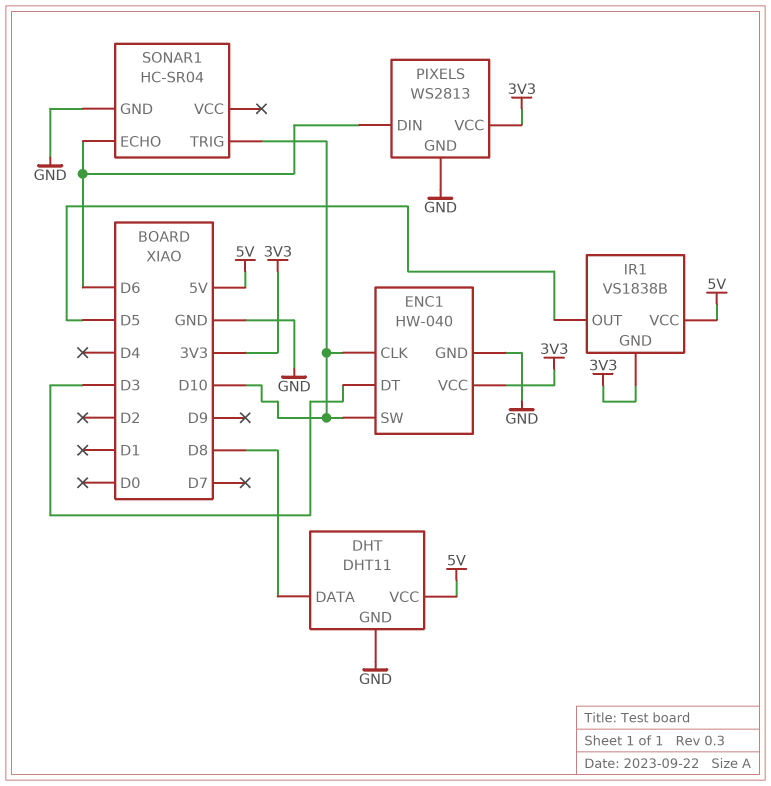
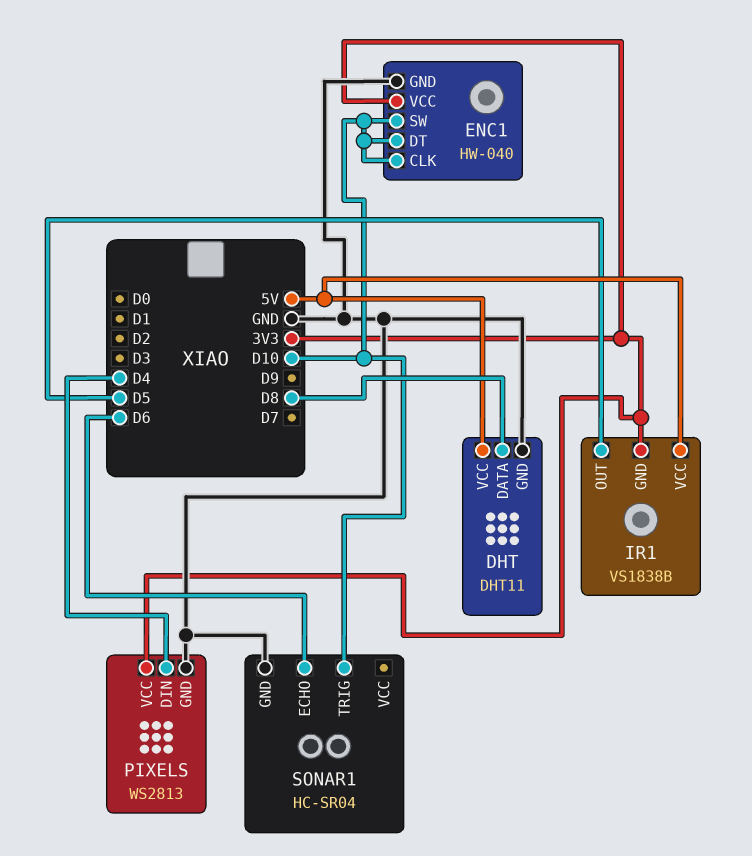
ENC1 pin DT: D3 -> D10
PIXELS pin DIN: D6 -> D4

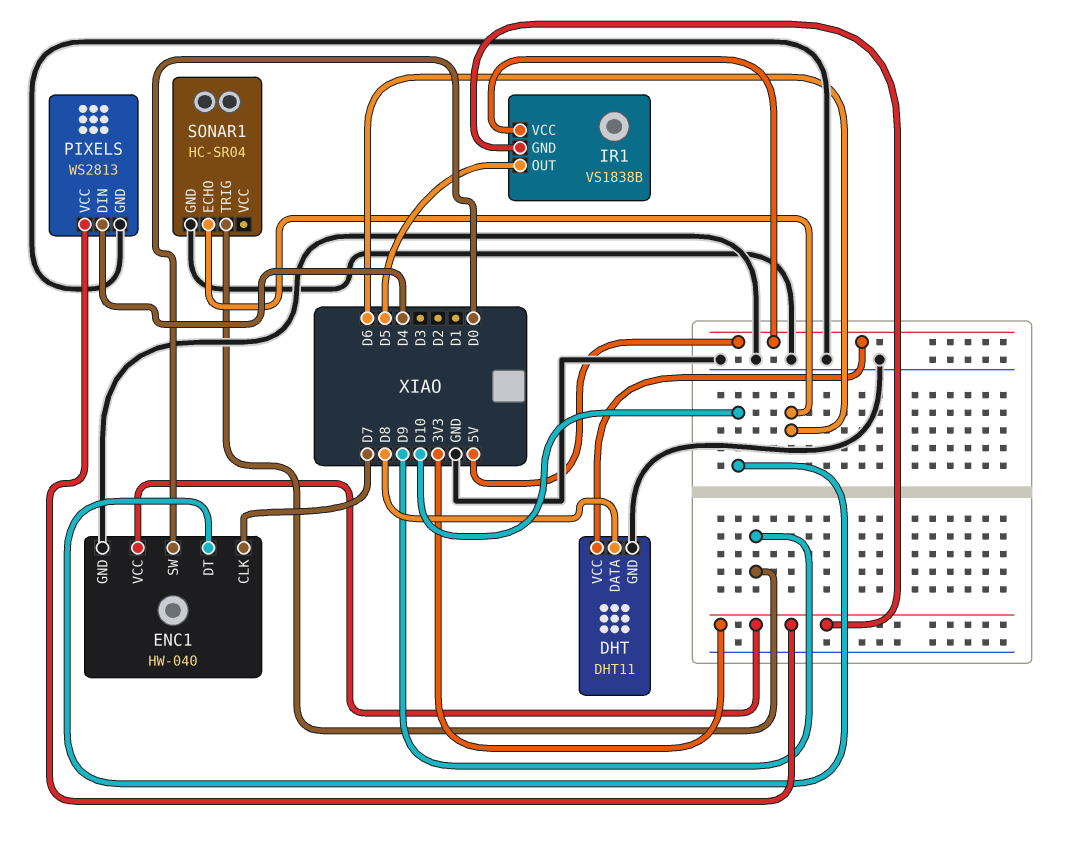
ENC1 pin CLK: D10 -> D7
ENC1 pin SW: D10 -> D0
SONAR1 pin TRIG: D10 -> D9

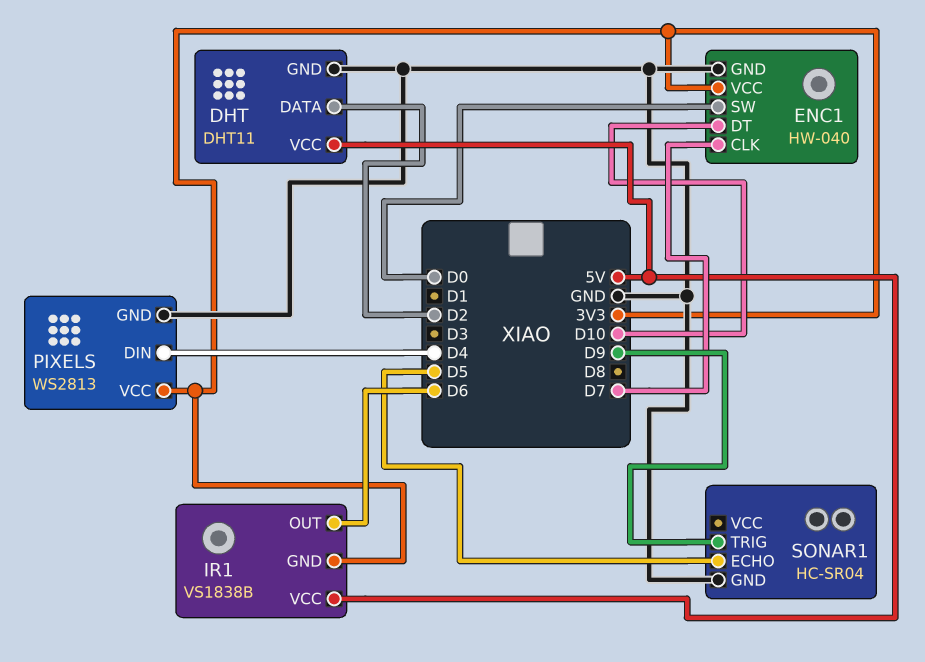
DHT pin DATA: D8 -> D2
IR1 pin OUT: D5 -> D6
SONAR1 pin ECHO: D6 -> D5

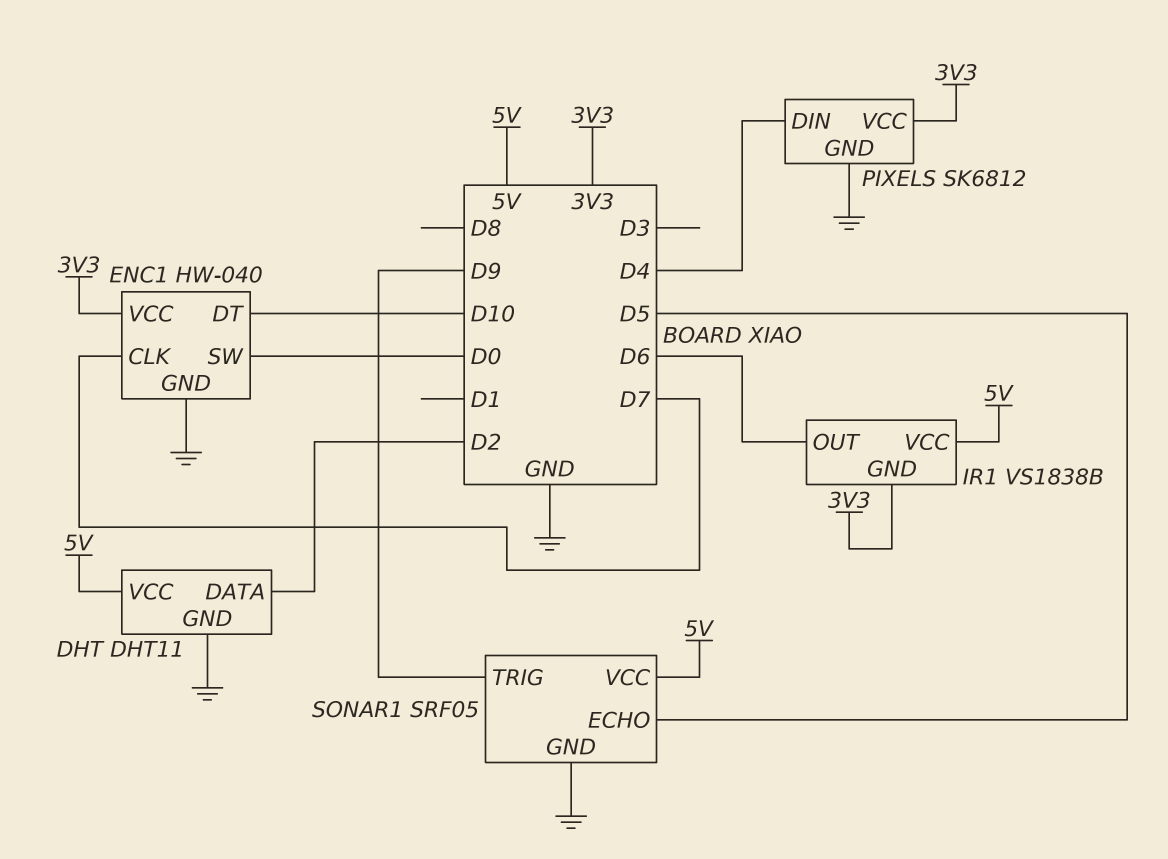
PIXELS: WS2813 -> SK6812
SONAR1: HC-SR04 -> SRF05
SONAR1 pin VCC: none -> 5V

